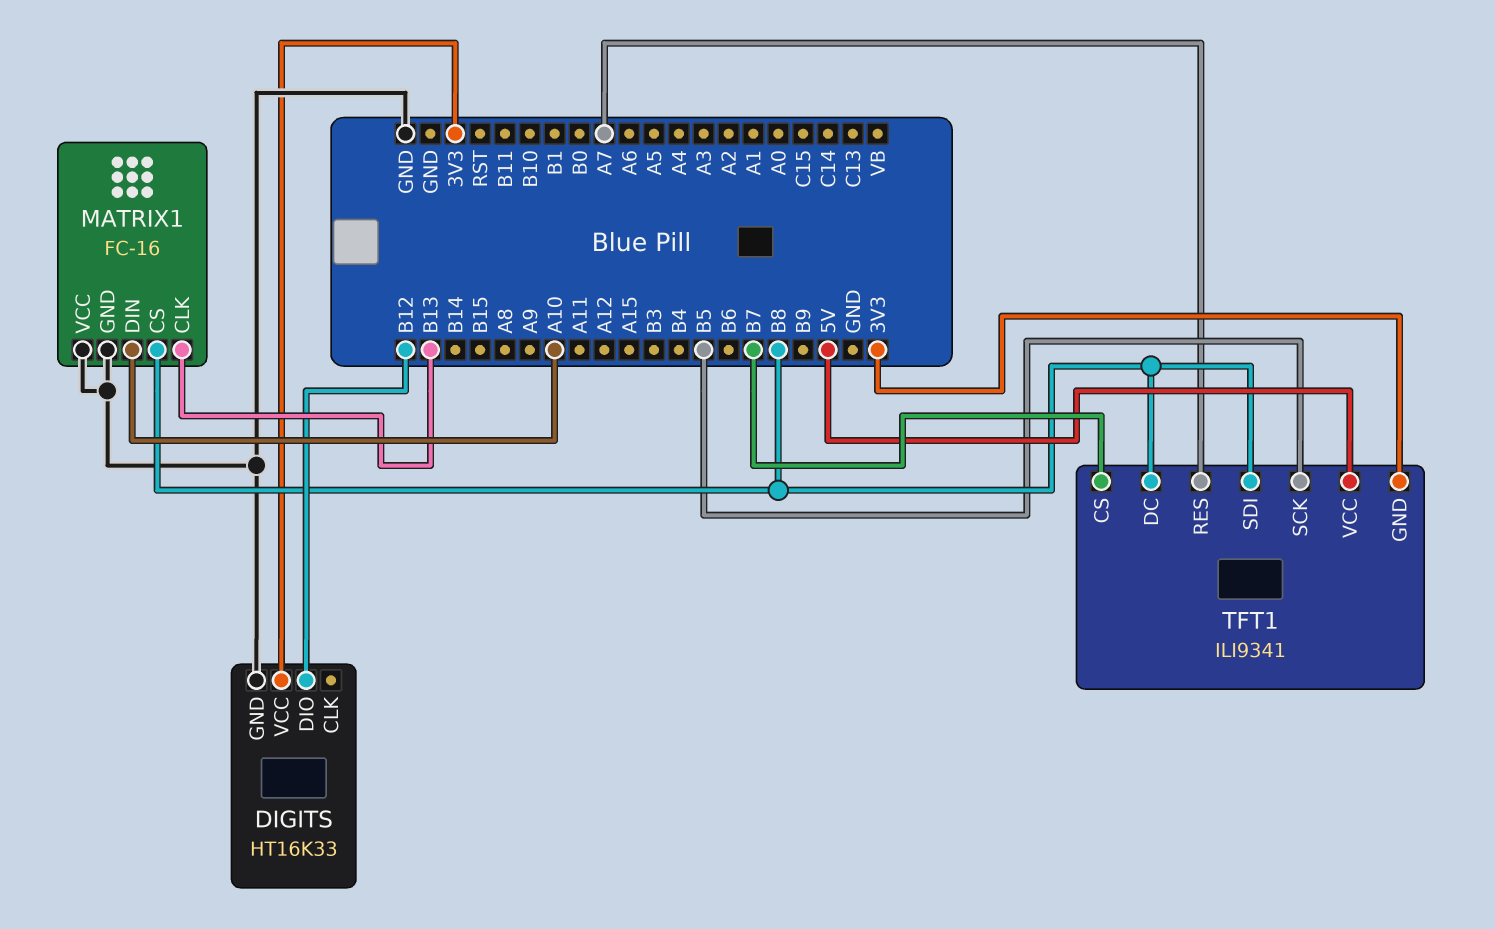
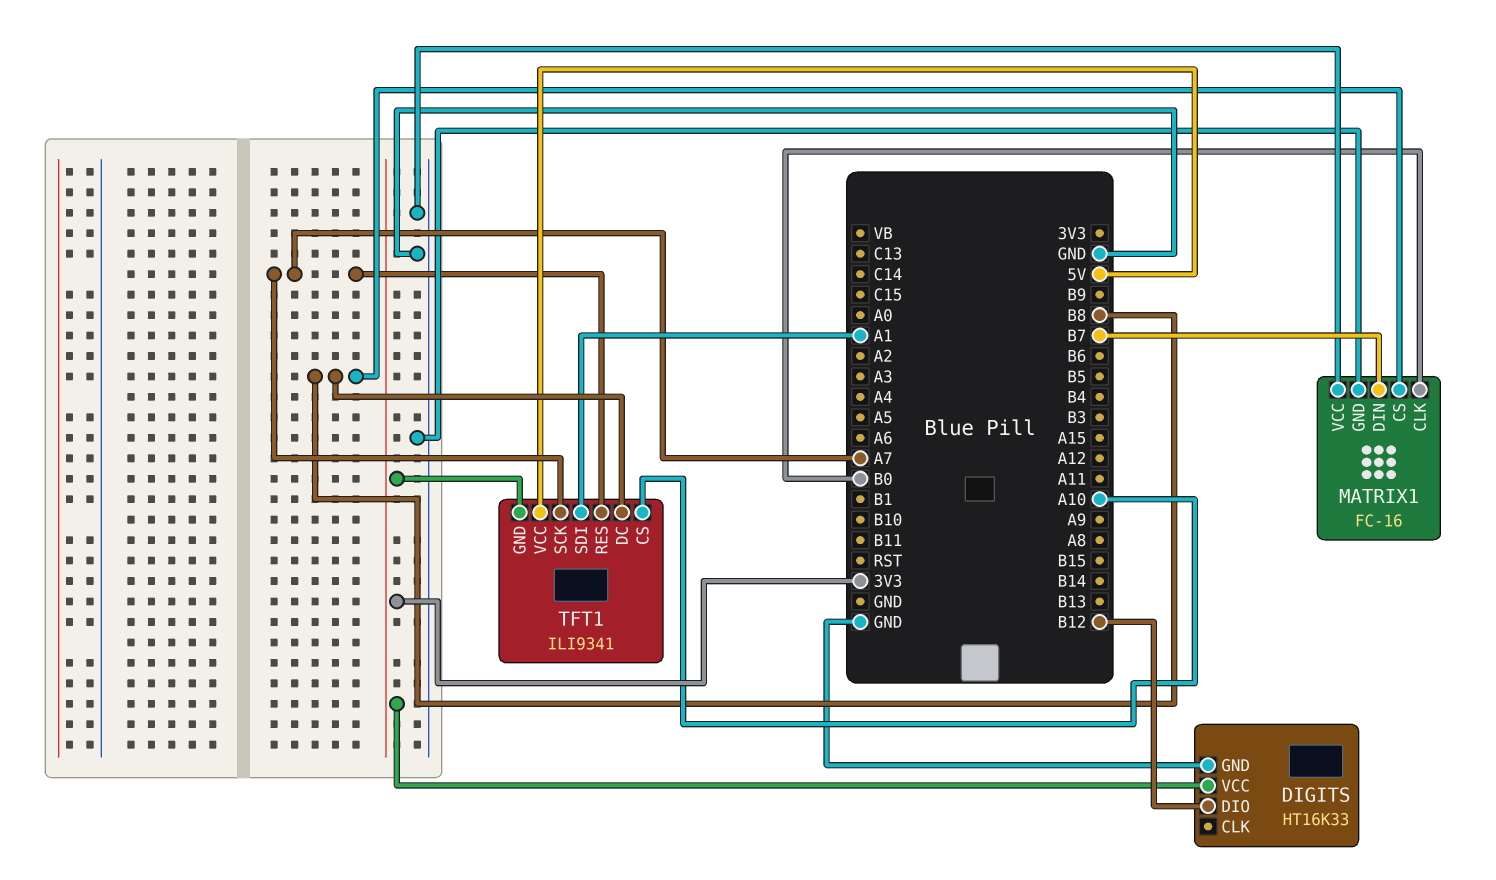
MATRIX1 pin CLK: B13 -> B0
MATRIX1 pin DIN: A10 -> B7
TFT1 pin CS: B7 -> A10
TFT1 pin SCK: B5 -> A7
TFT1 pin SDI: B8 -> A1

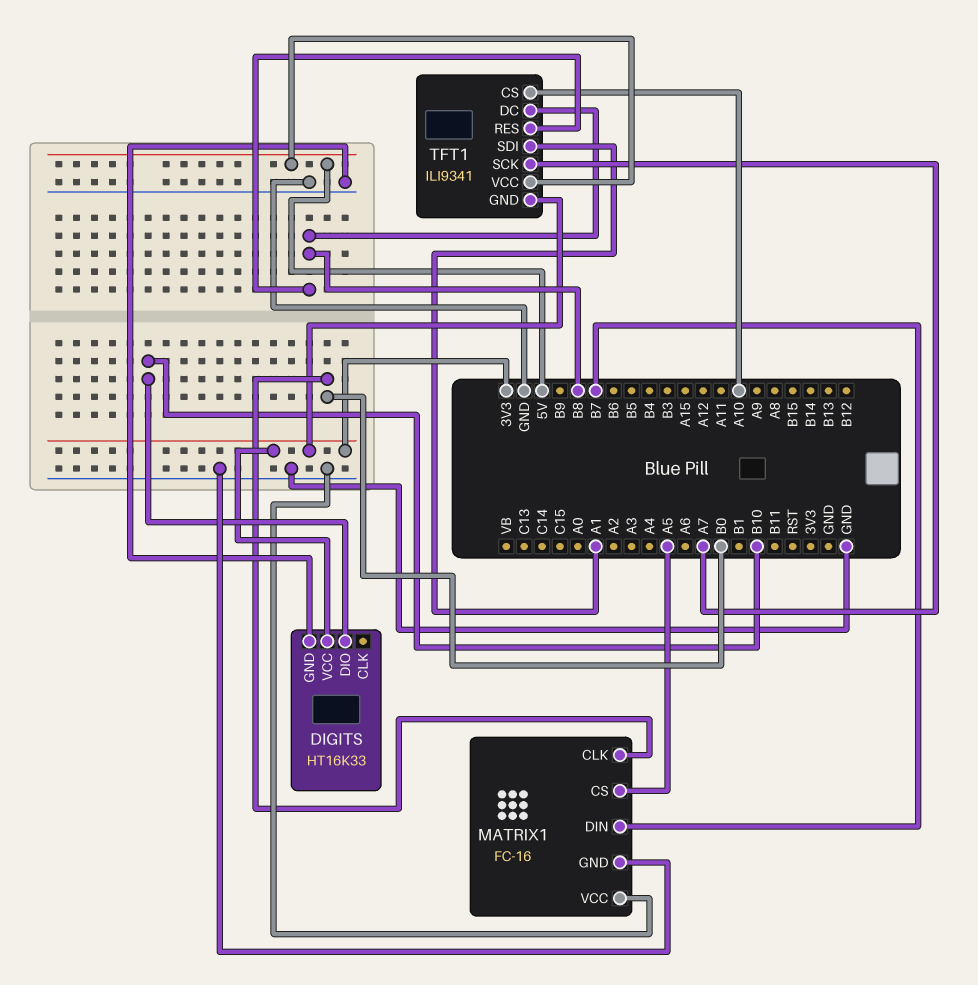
DIGITS pin DIO: B12 -> B10
MATRIX1 pin CS: B8 -> A5
TFT1 pin RES: A7 -> B8

